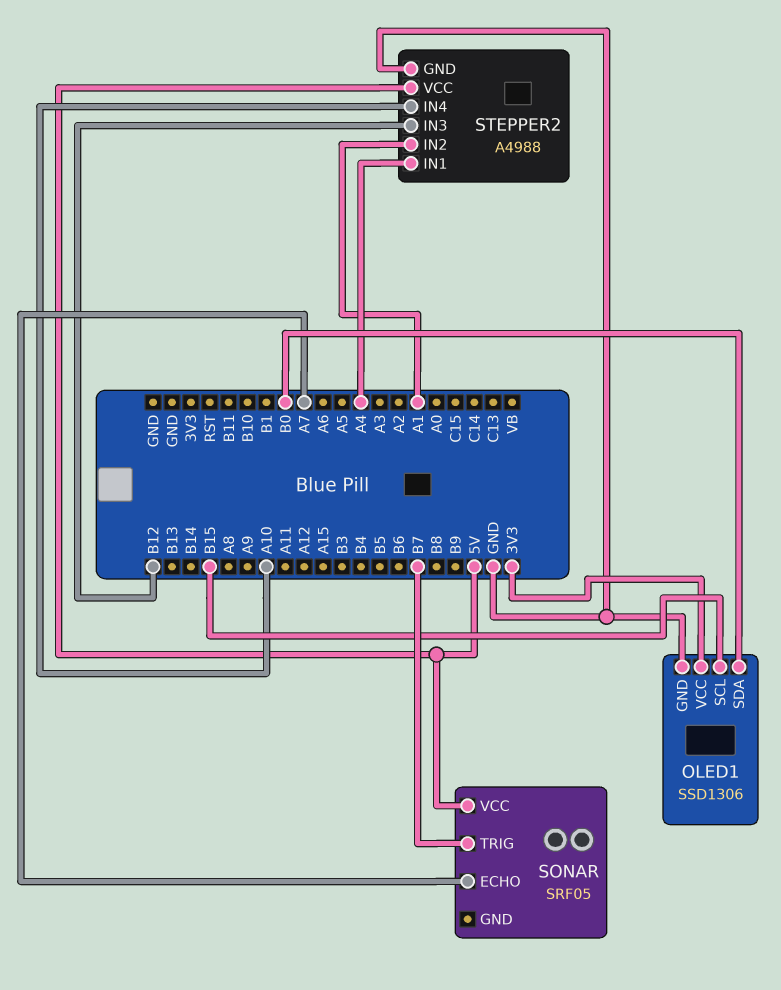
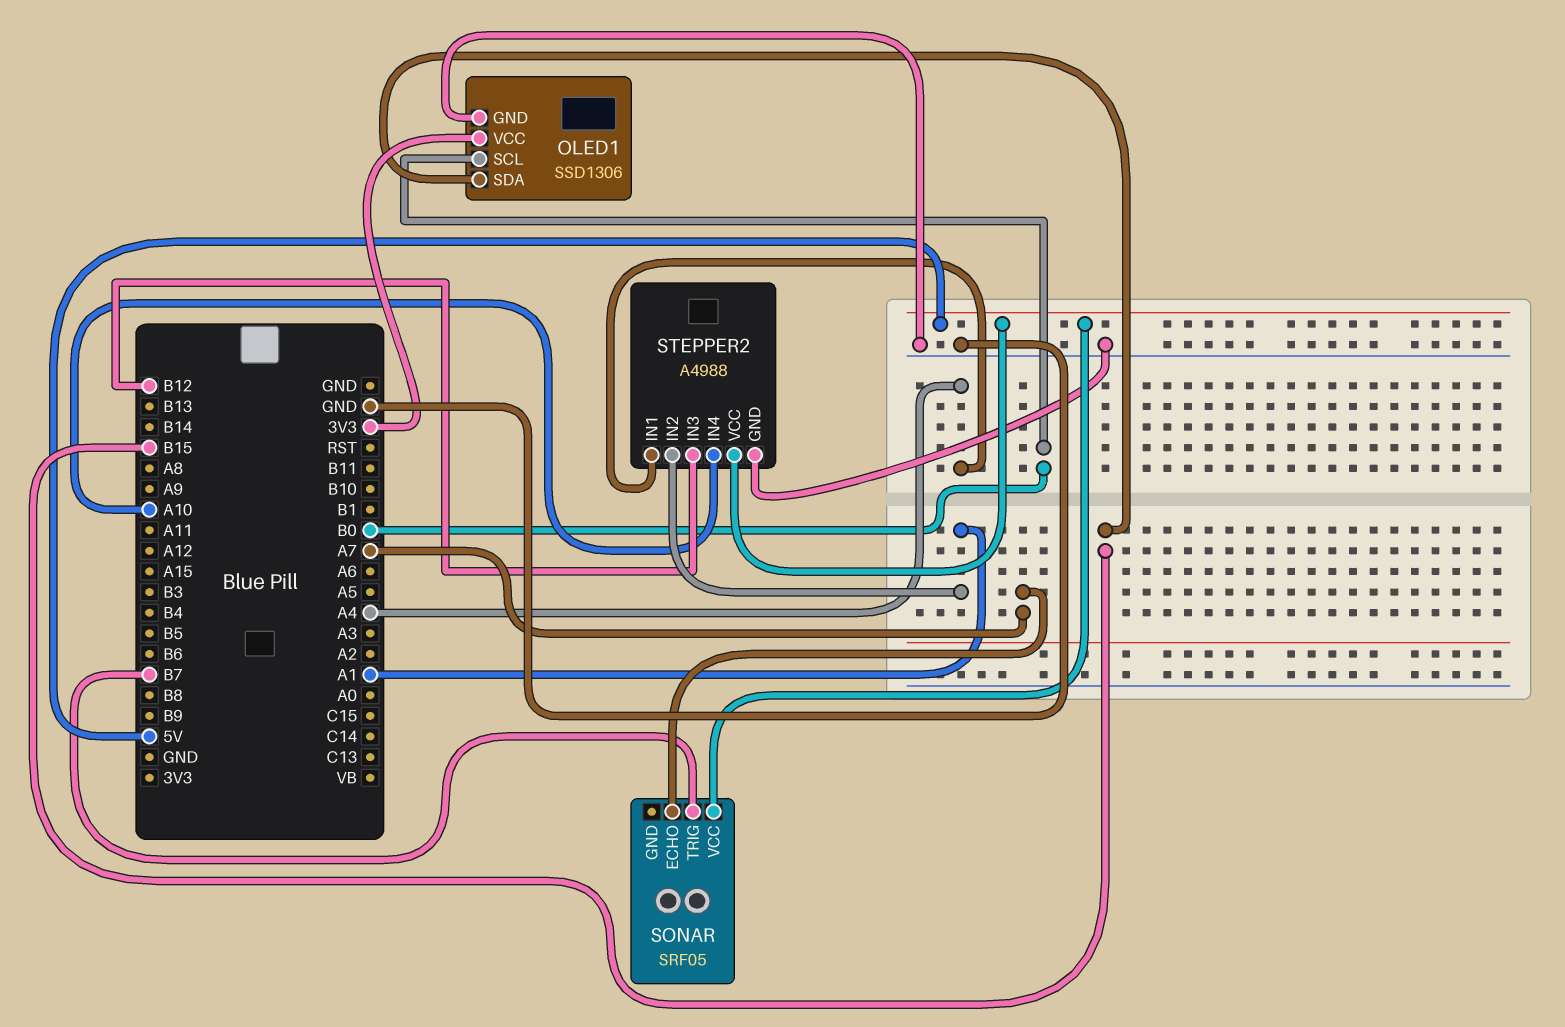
OLED1 pin SCL: B15 -> B0
OLED1 pin SDA: B0 -> B15

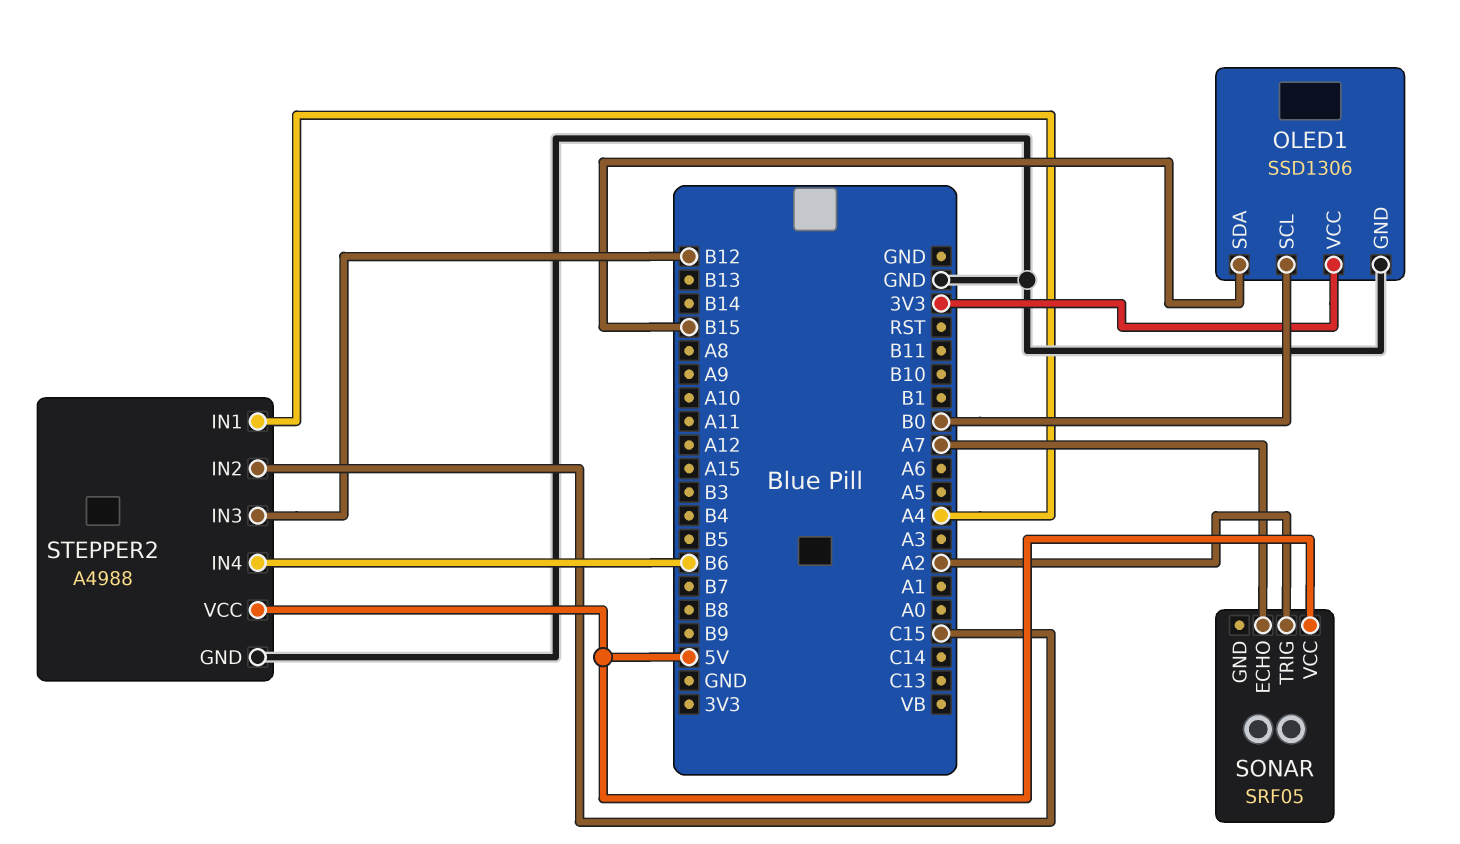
SONAR pin TRIG: B7 -> A2
STEPPER2 pin IN2: A1 -> C15
STEPPER2 pin IN4: A10 -> B6

